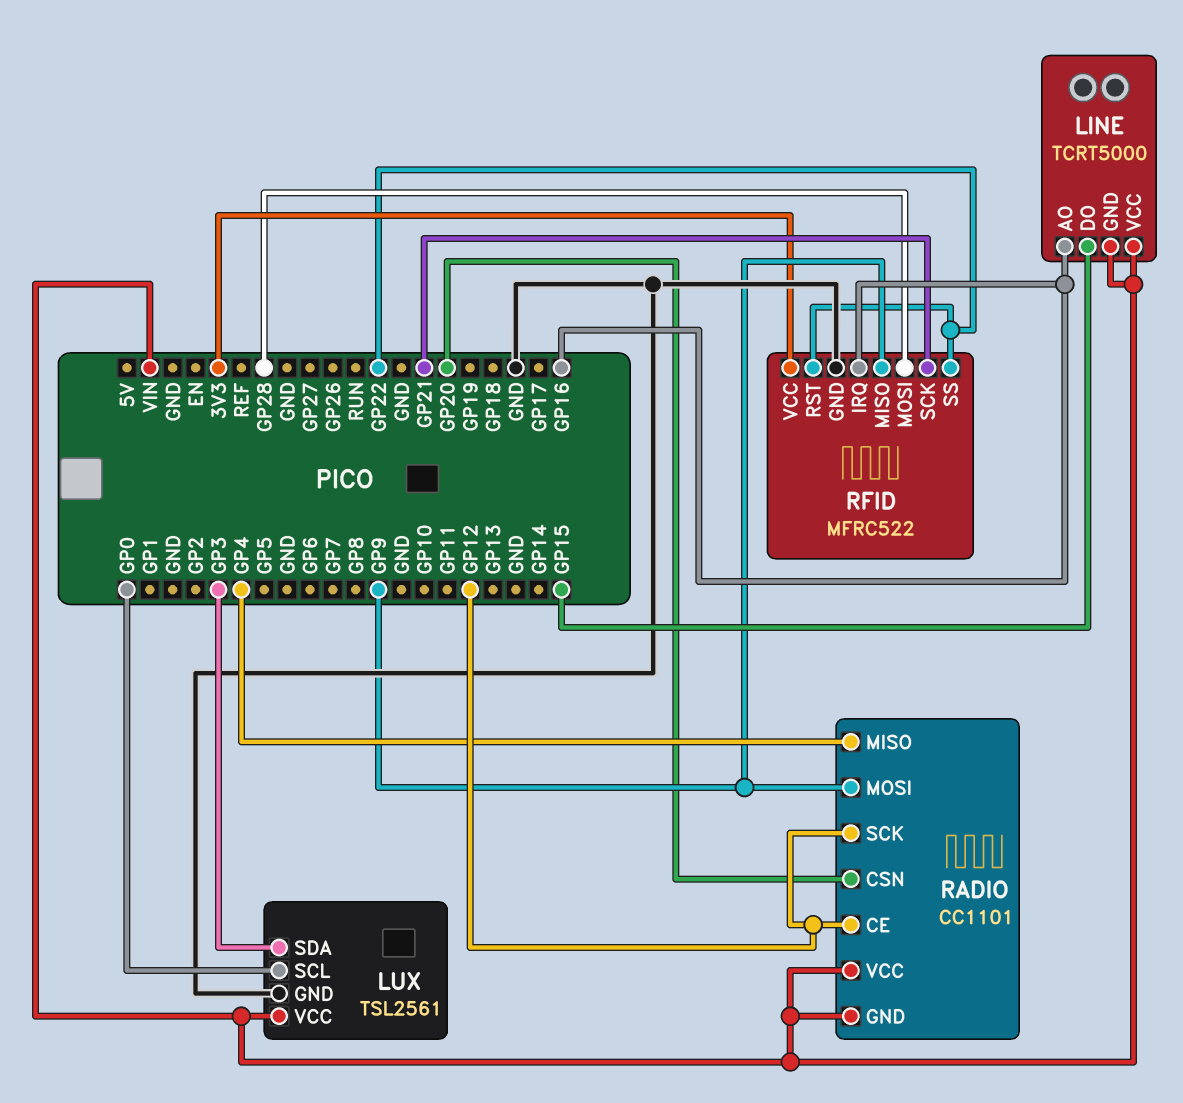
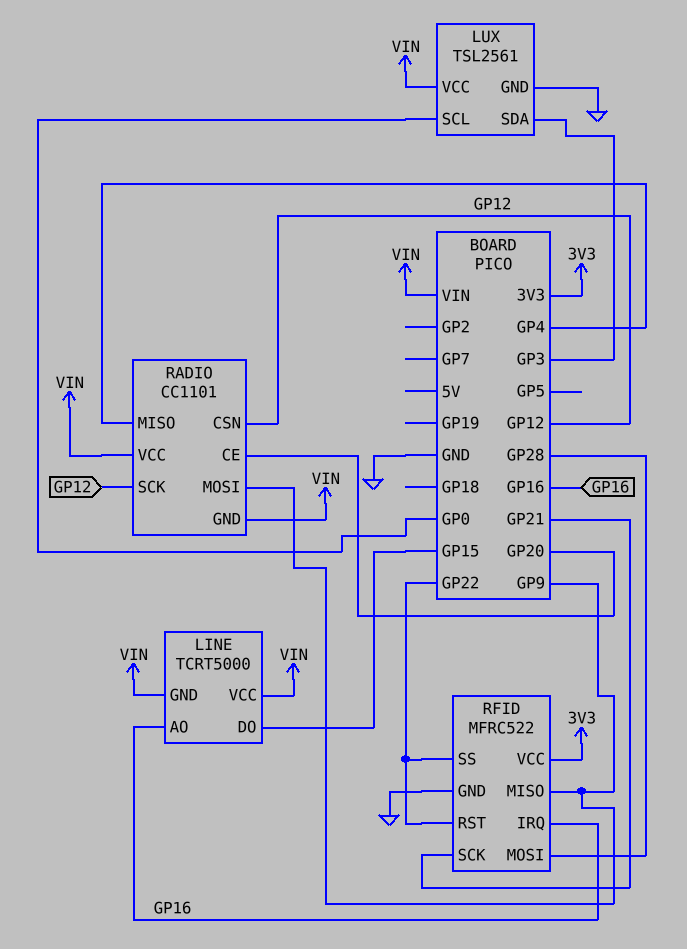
RADIO pin CE: GP12 -> GP20
RADIO pin CSN: GP20 -> GP12

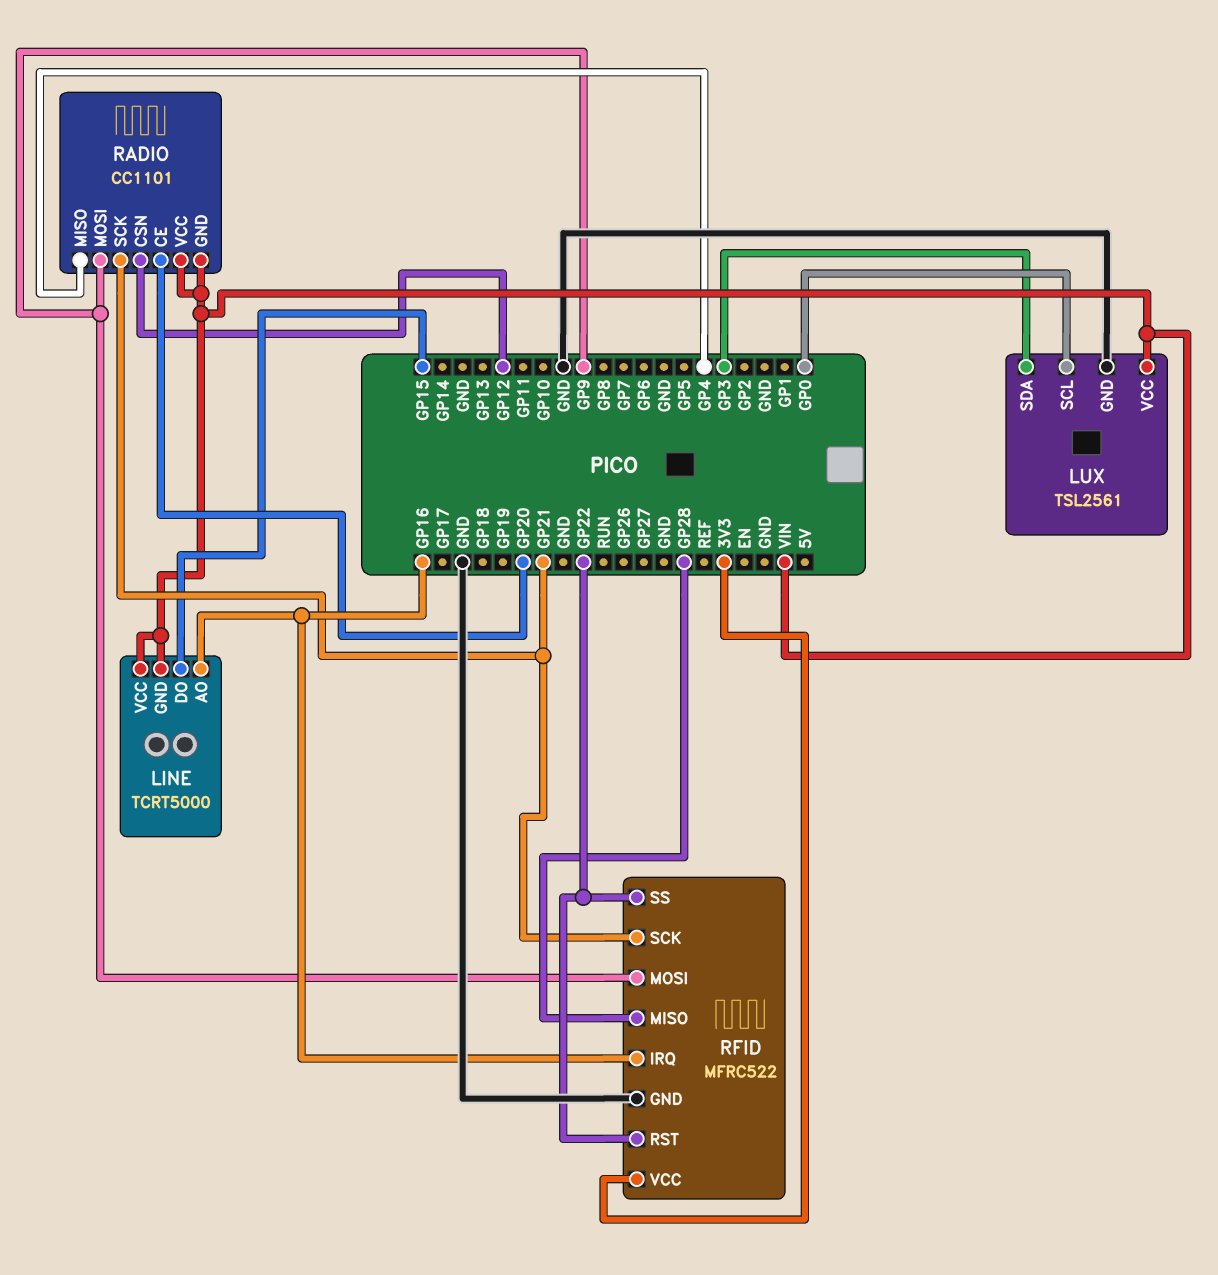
RADIO pin SCK: GP12 -> GP21
RFID pin MISO: GP9 -> GP28
RFID pin MOSI: GP28 -> GP9

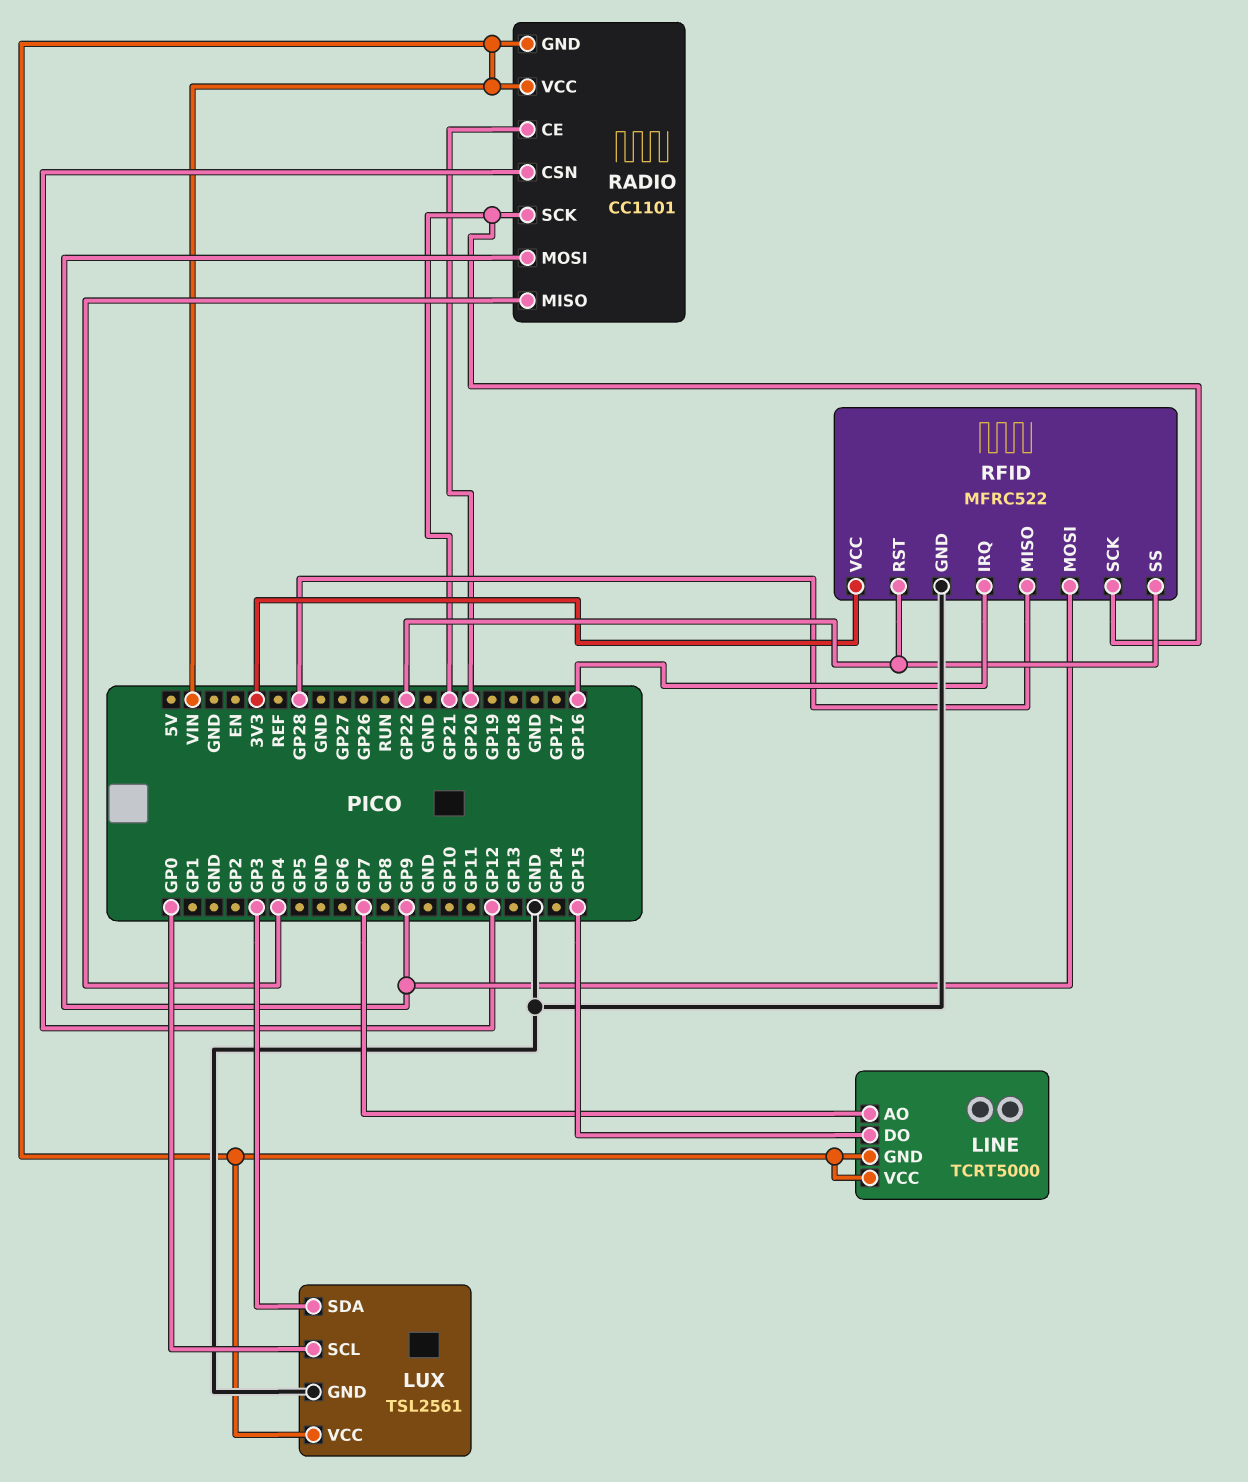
LINE pin AO: GP16 -> GP7

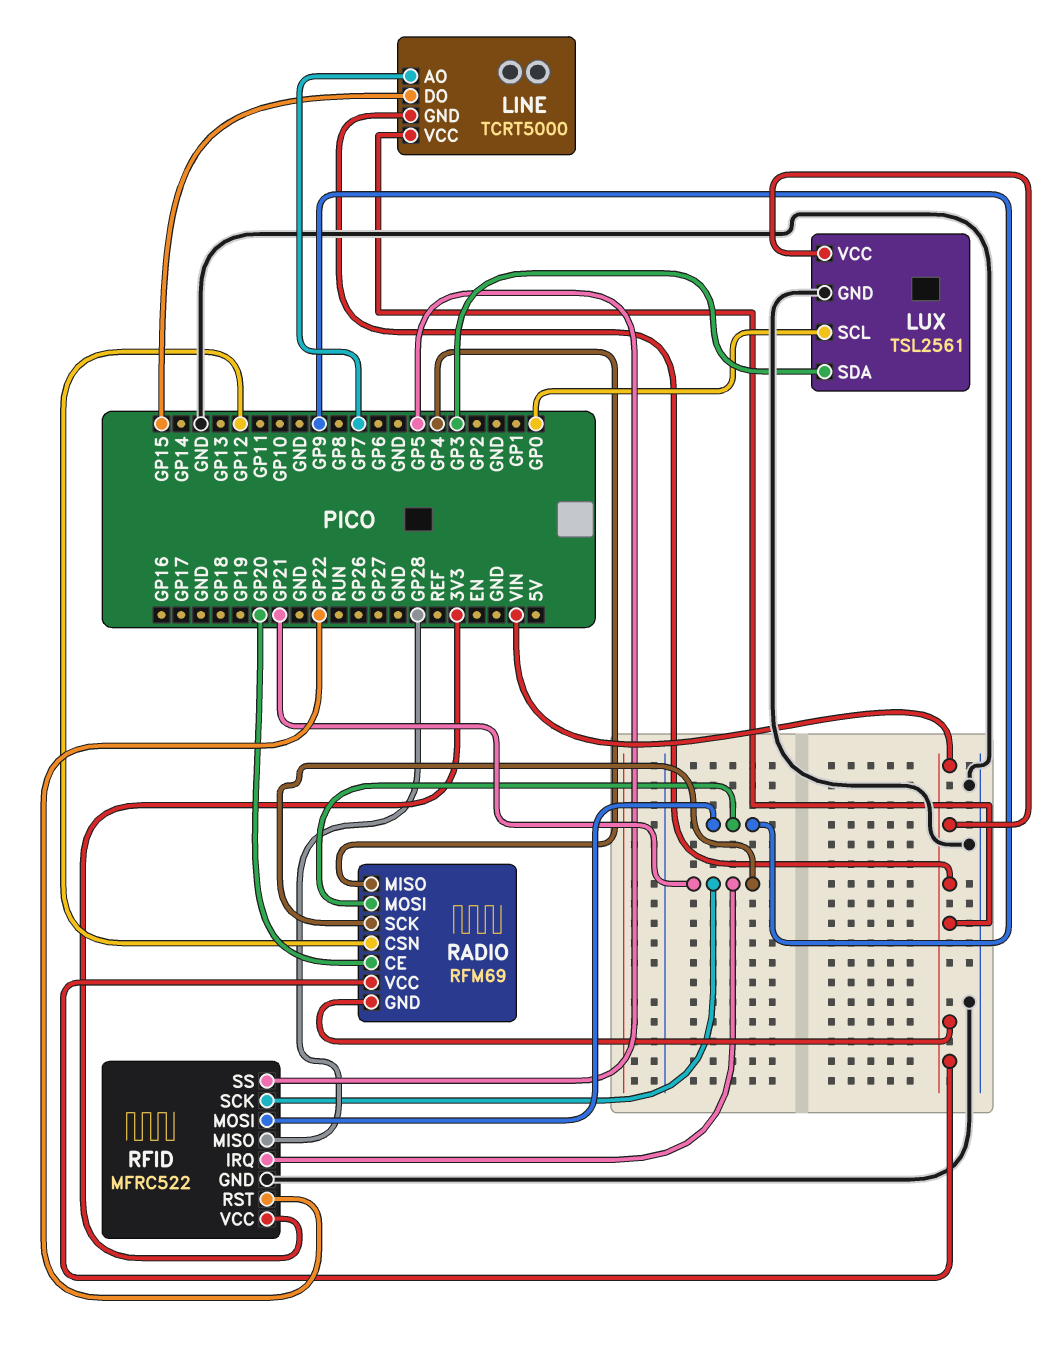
RADIO: CC1101 -> RFM69
RFID pin IRQ: GP16 -> GP21
RFID pin SS: GP22 -> GP5

